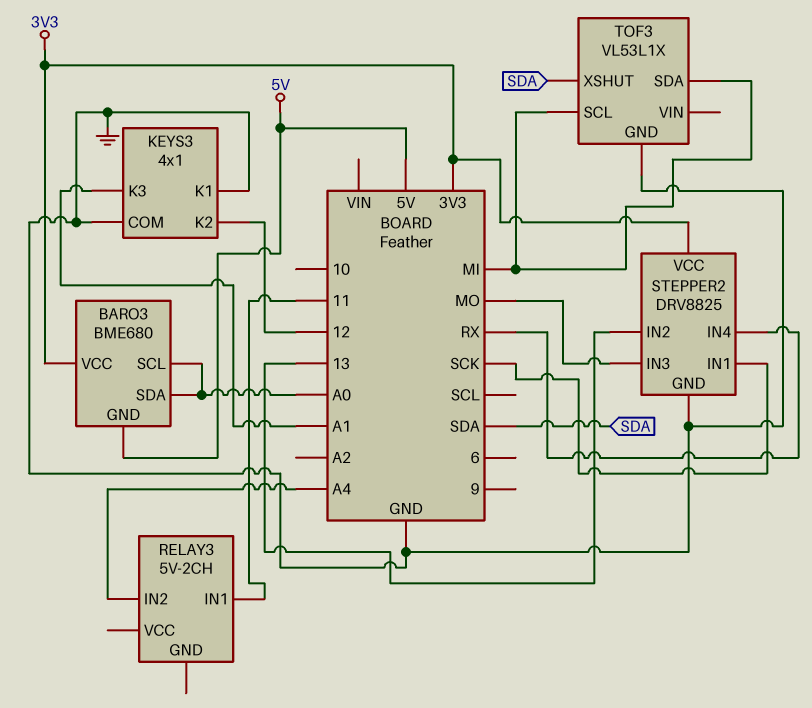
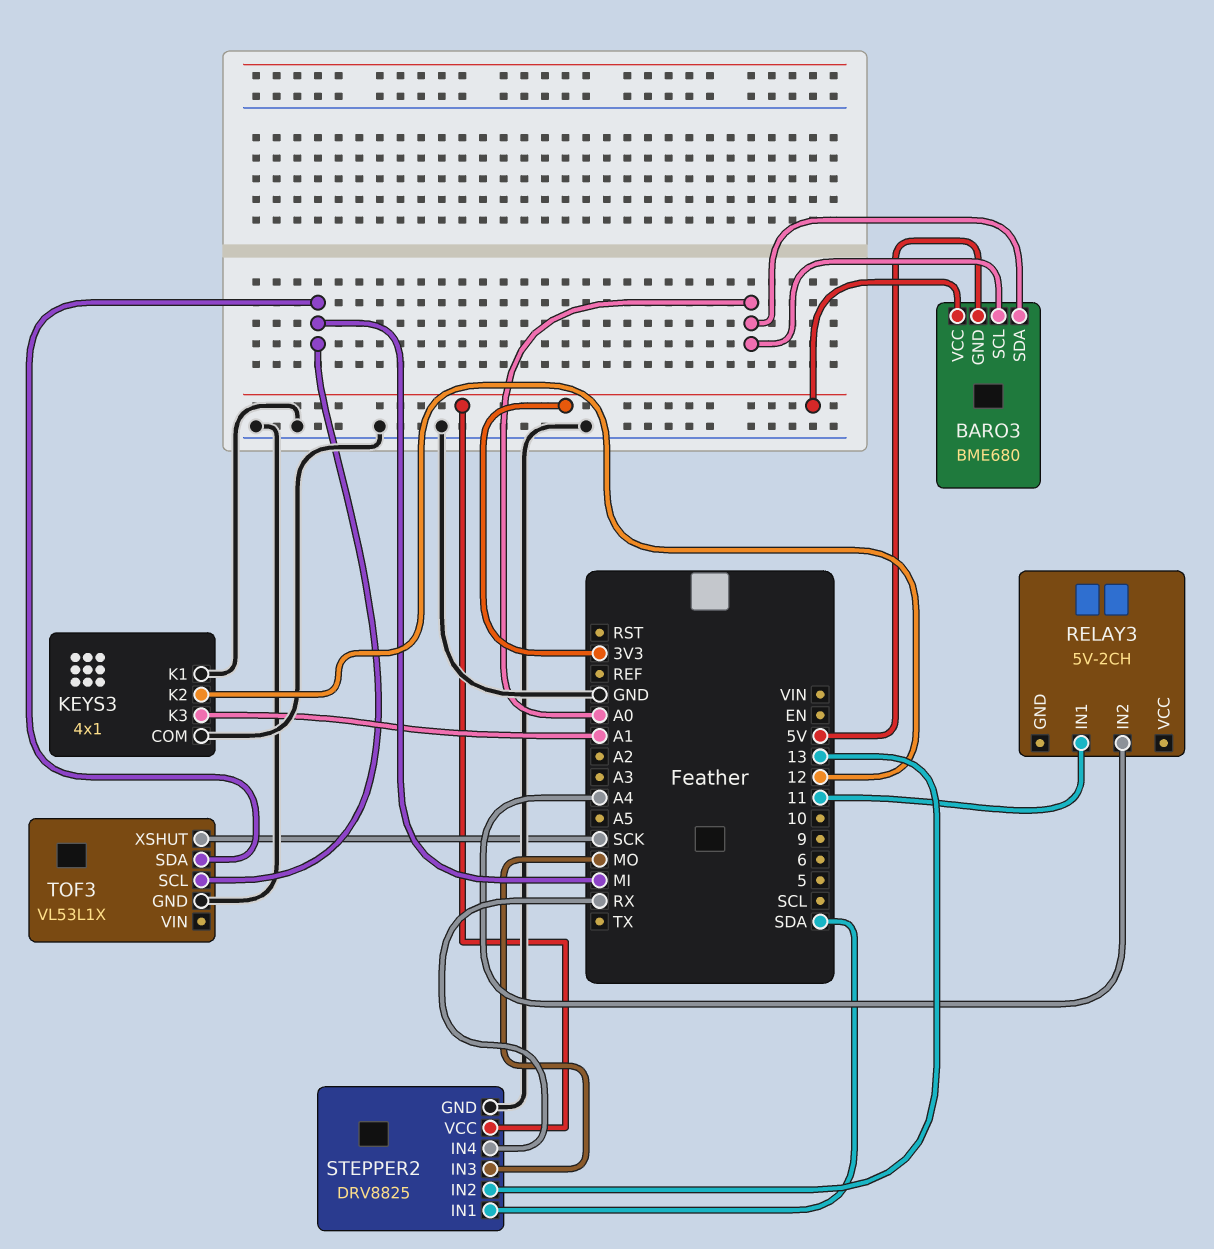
STEPPER2 pin IN1: SCK -> SDA
TOF3 pin XSHUT: SDA -> SCK

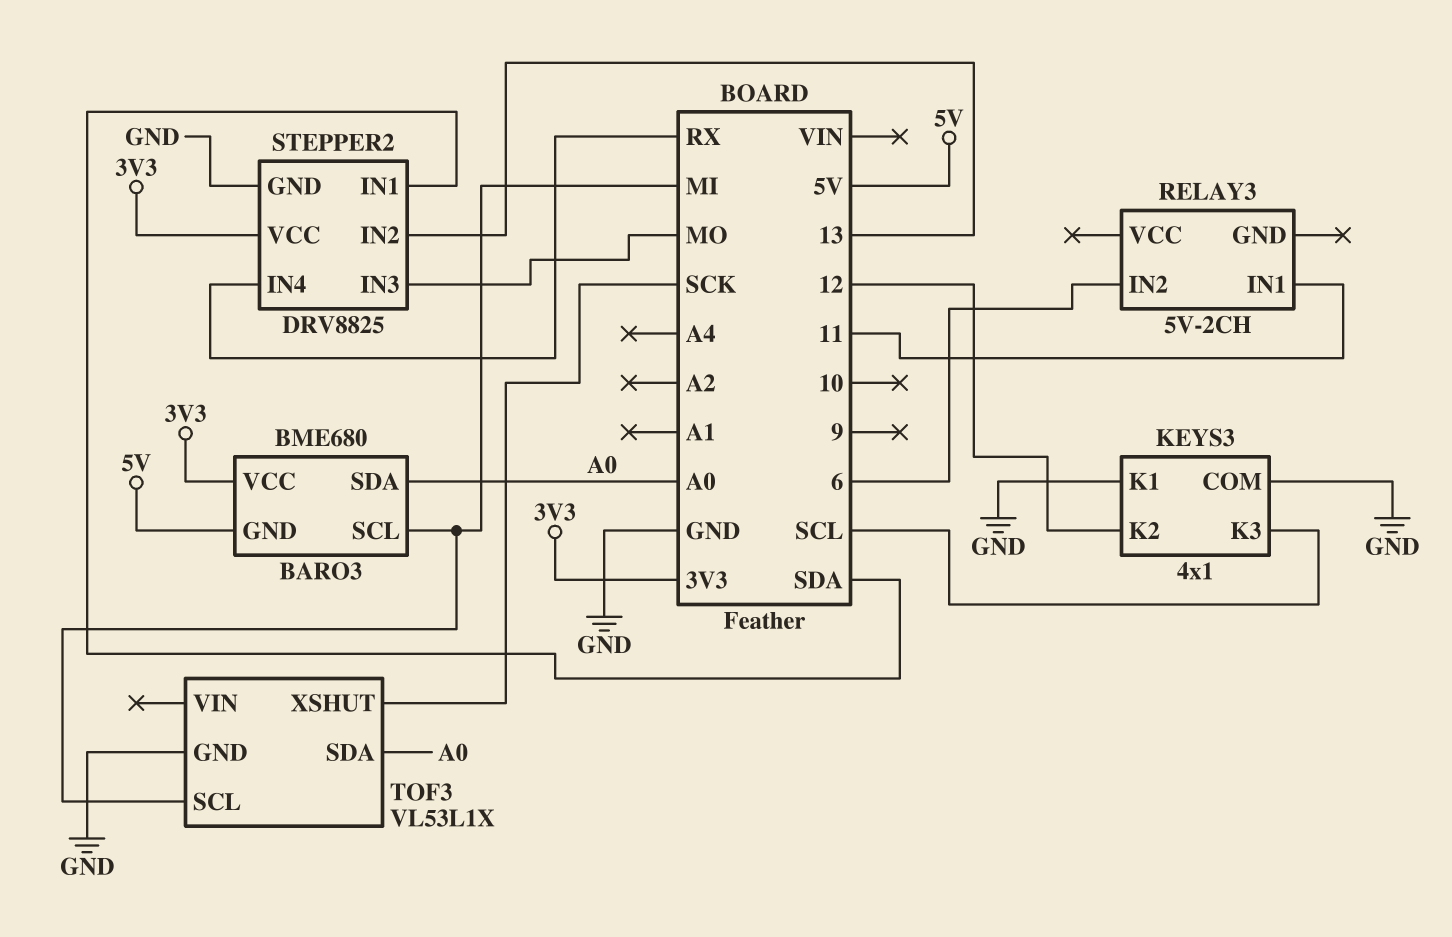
BARO3 pin SCL: A0 -> MI
KEYS3 pin K3: A1 -> SCL
RELAY3 pin IN2: A4 -> 6
TOF3 pin SDA: MI -> A0

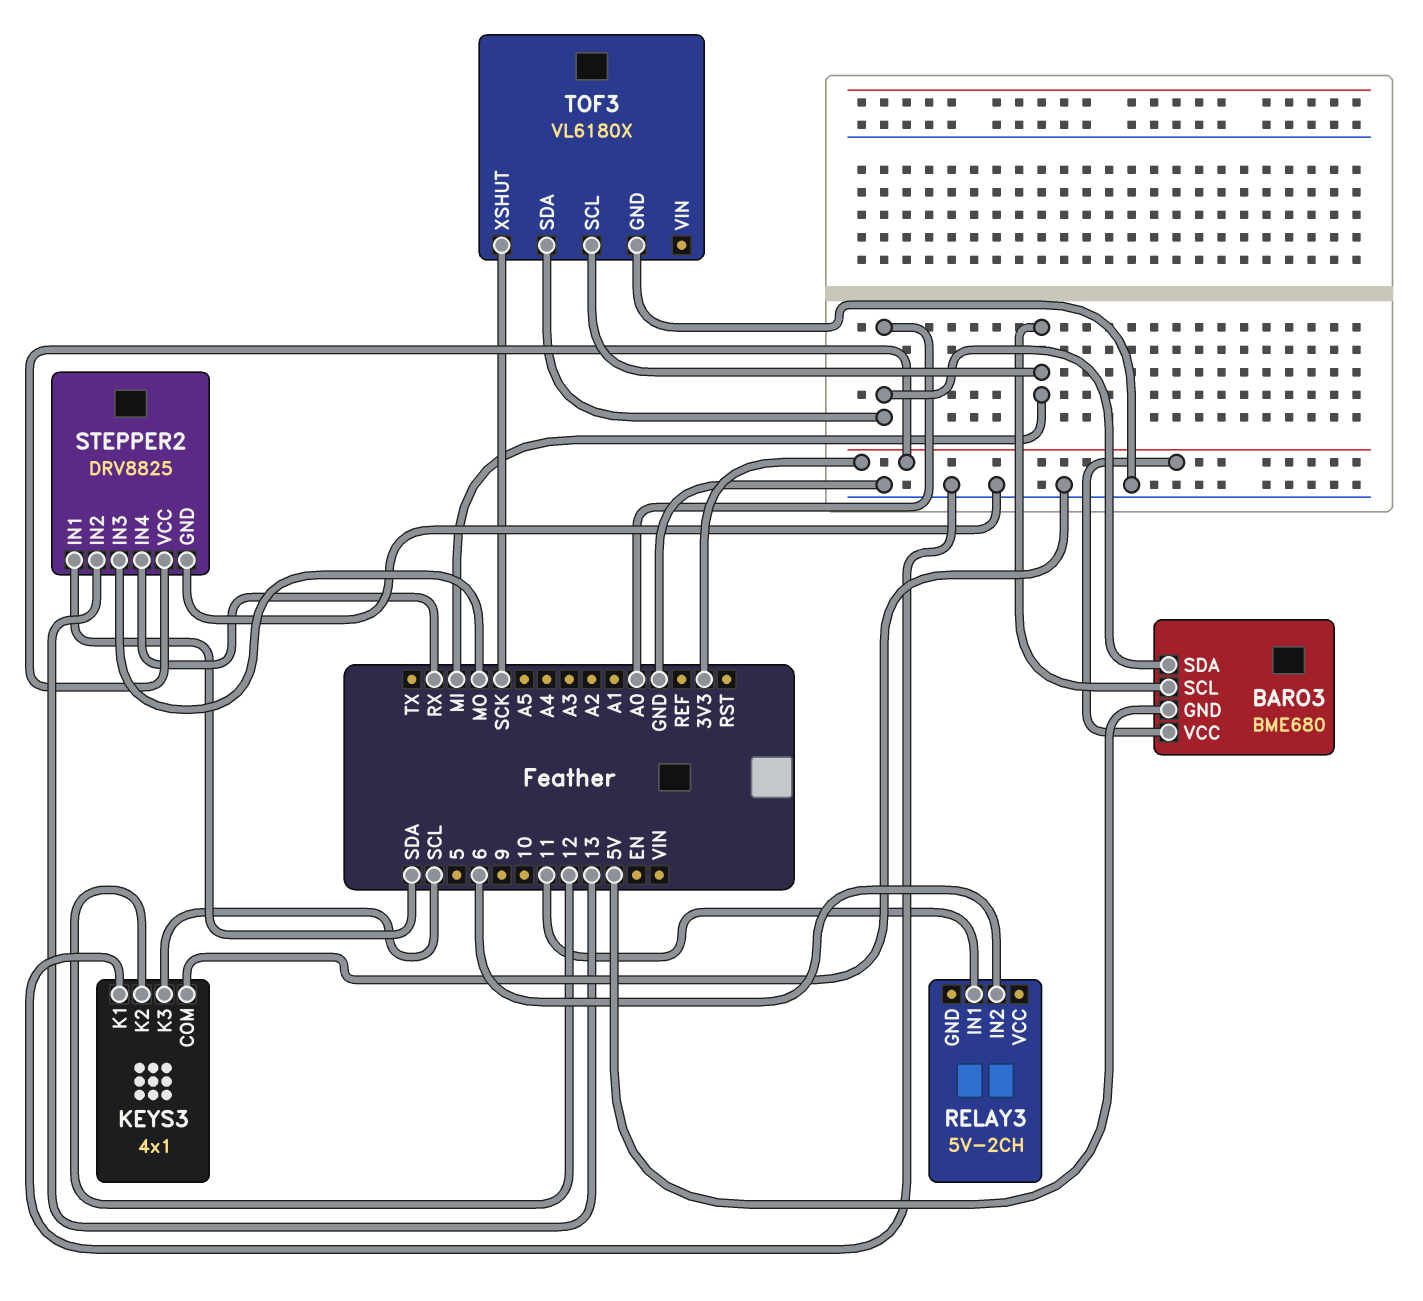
TOF3: VL53L1X -> VL6180X

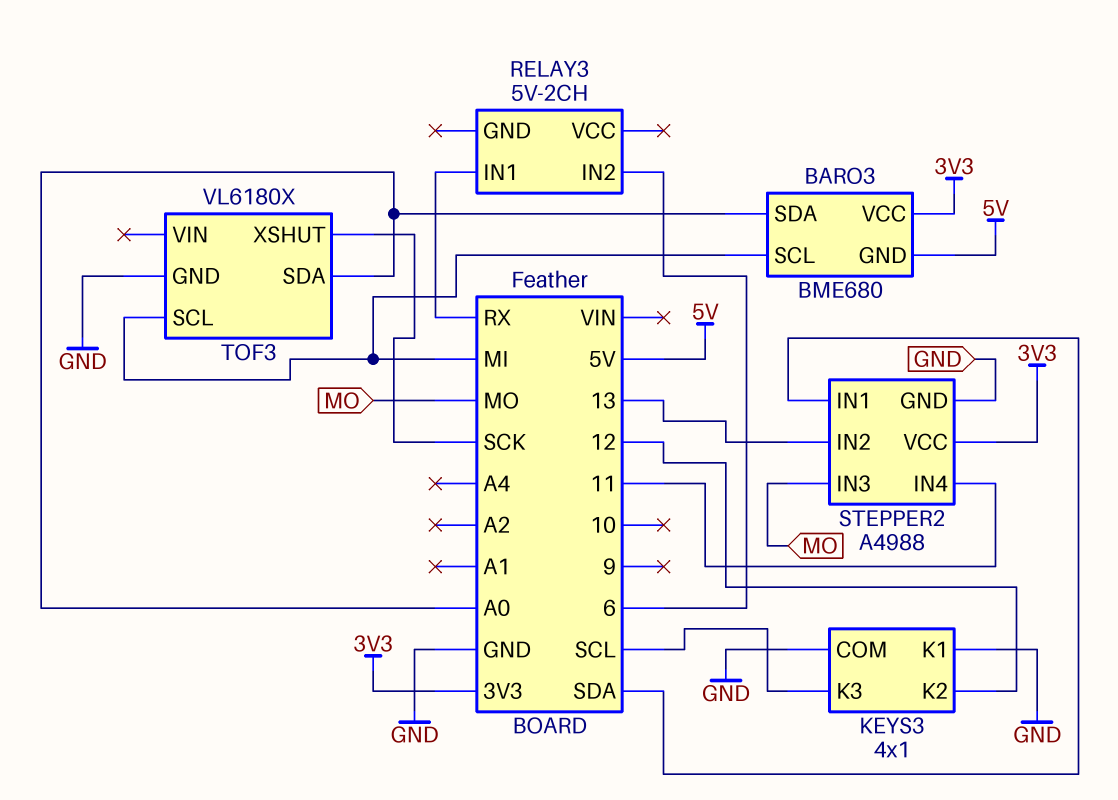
RELAY3 pin IN1: 11 -> RX
STEPPER2: DRV8825 -> A4988
STEPPER2 pin IN4: RX -> 11

